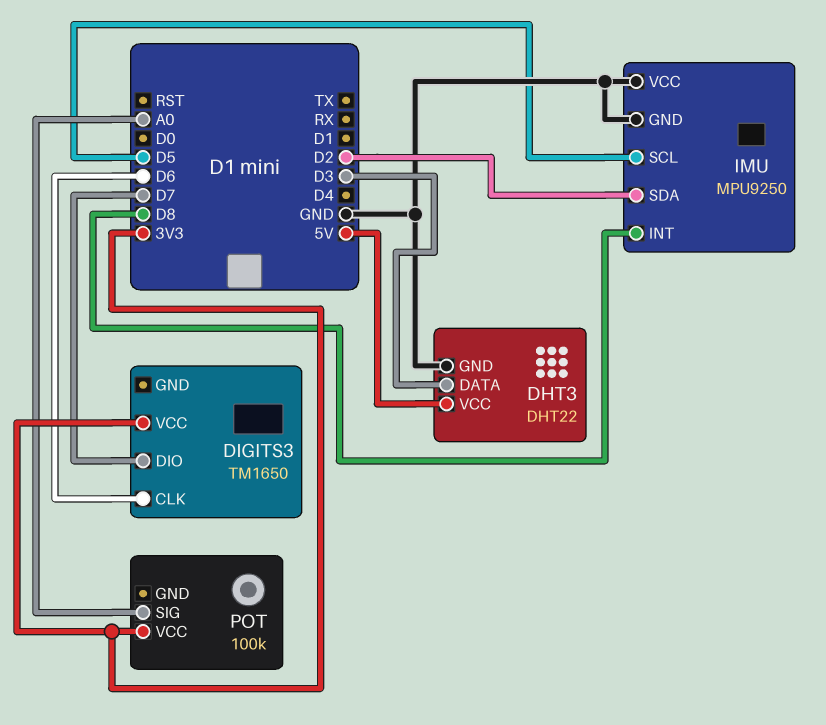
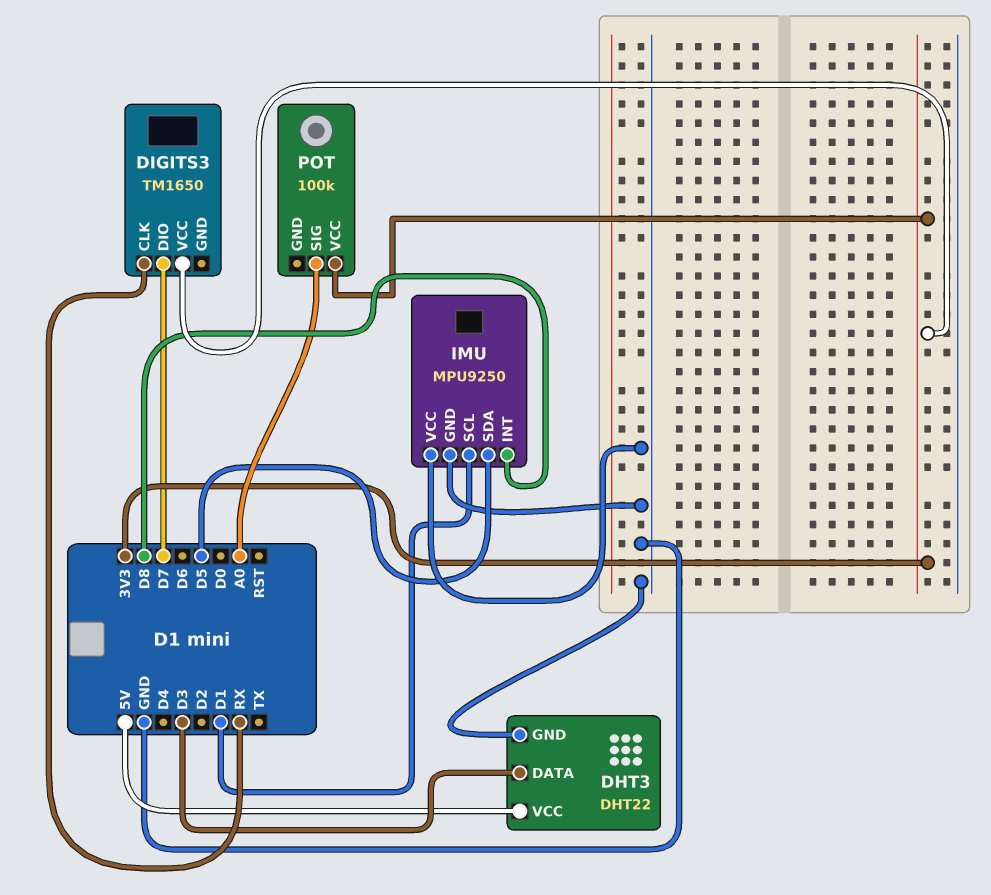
DIGITS3 pin CLK: D6 -> RX
IMU pin SCL: D5 -> D1
IMU pin SDA: D2 -> D5

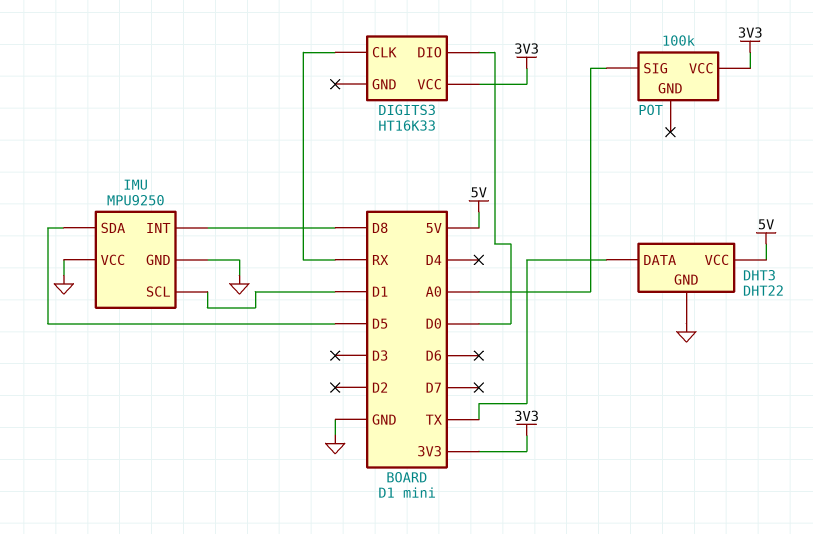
DHT3 pin DATA: D3 -> TX
DIGITS3: TM1650 -> HT16K33
DIGITS3 pin DIO: D7 -> D0

